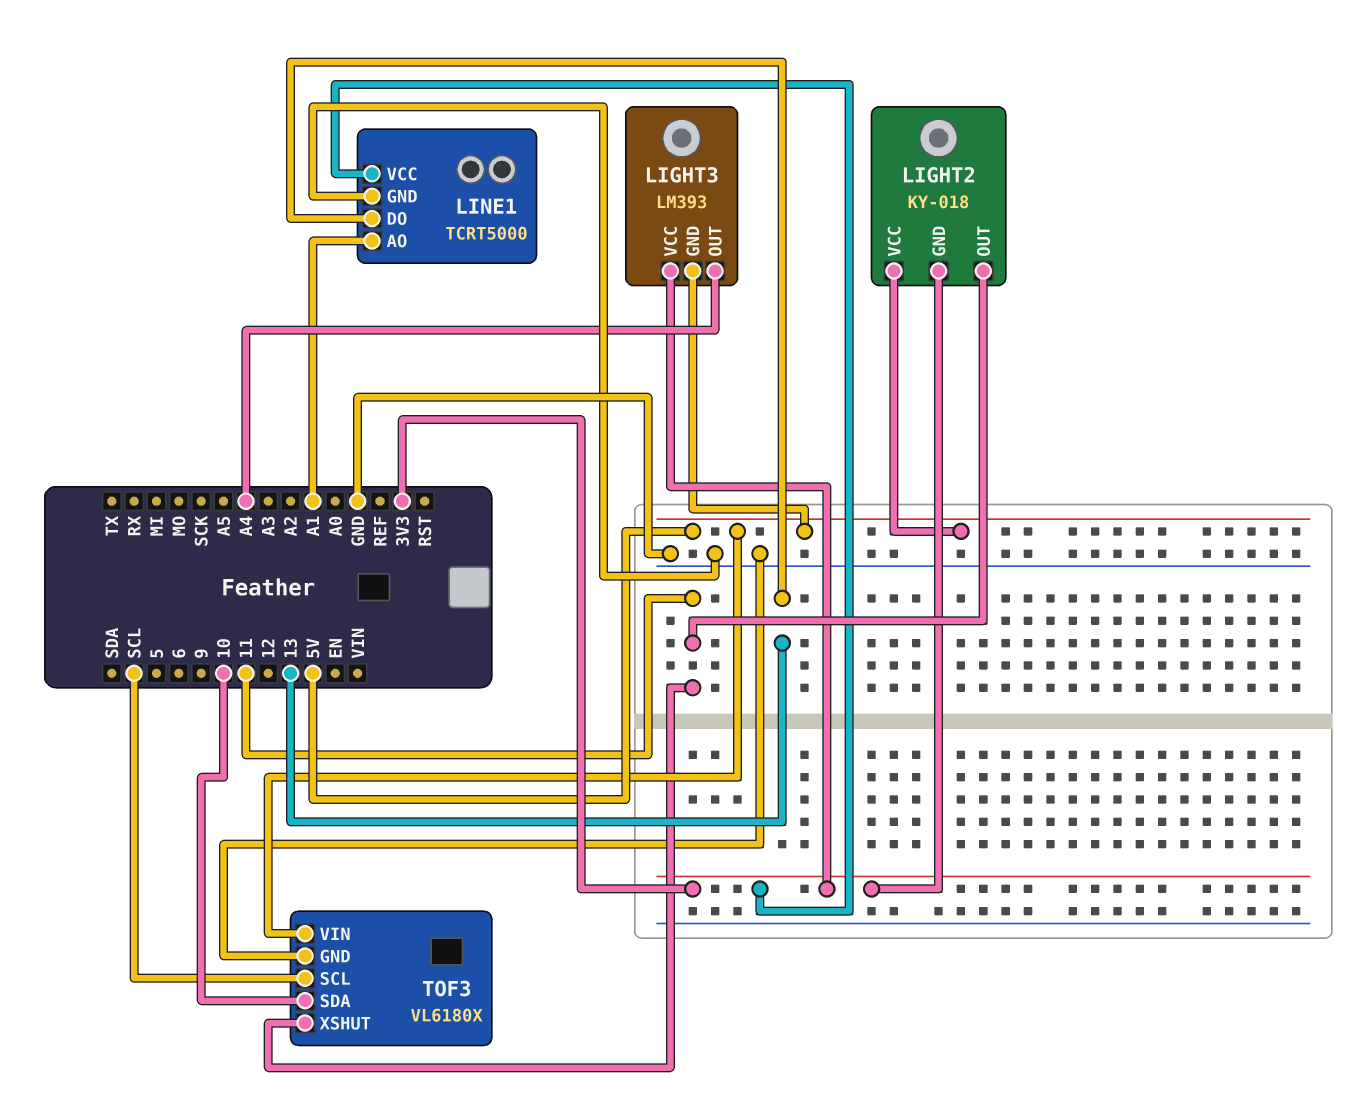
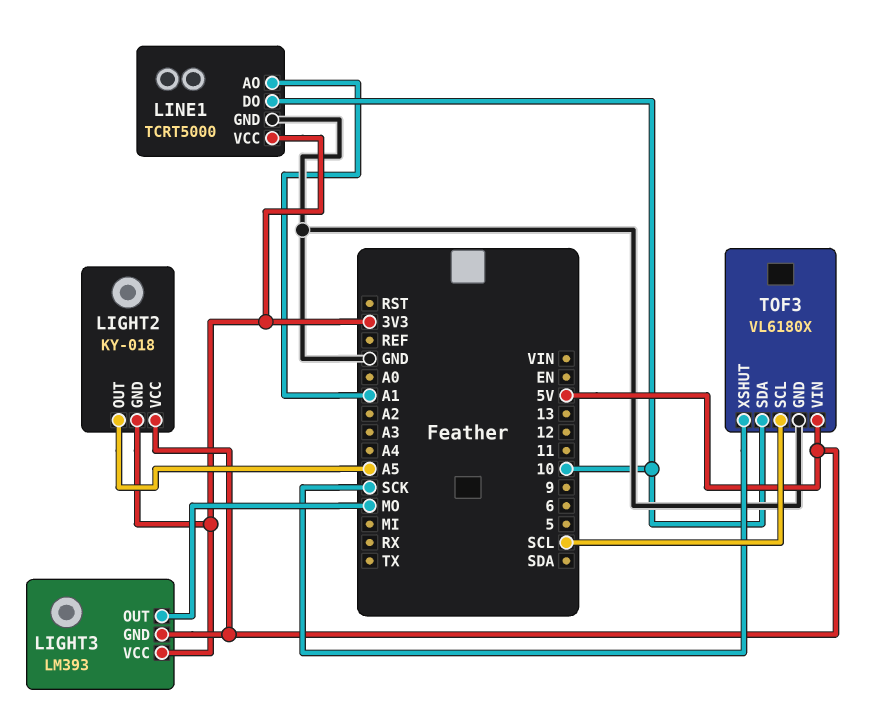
LIGHT2 pin OUT: 11 -> A5
LIGHT3 pin OUT: A4 -> MO
LINE1 pin DO: 13 -> 10
TOF3 pin XSHUT: 11 -> SCK

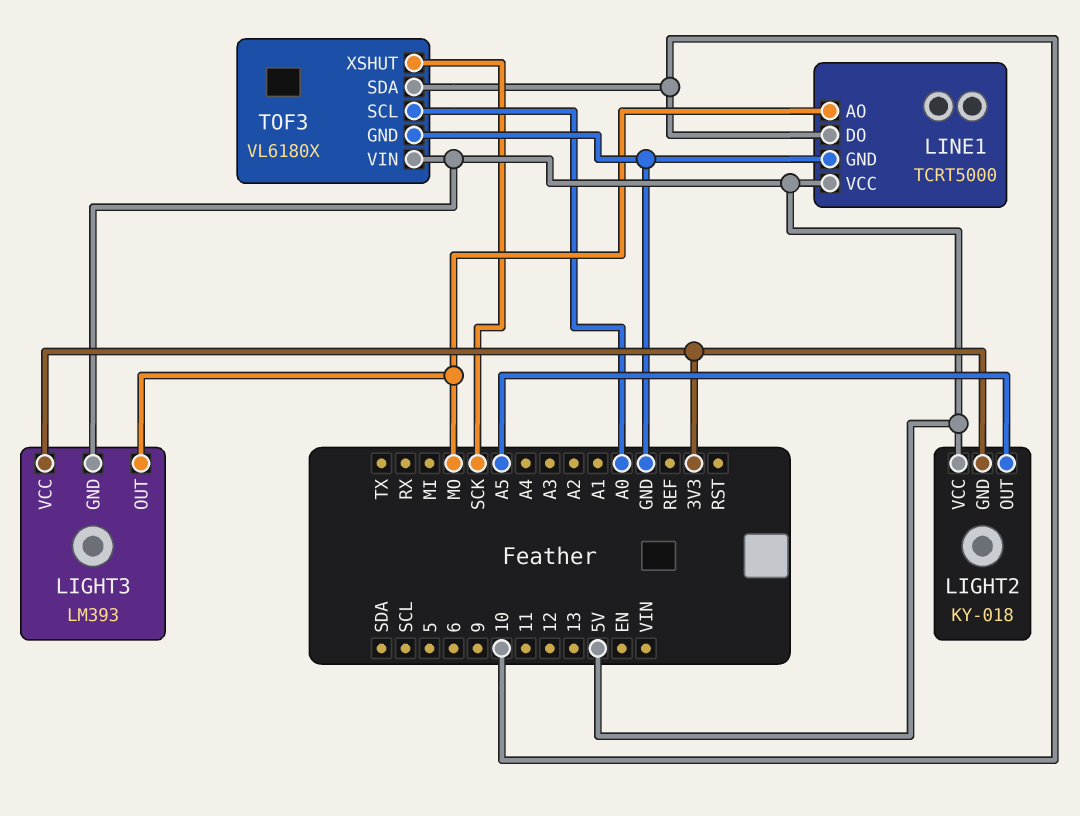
LINE1 pin AO: A1 -> MO
LINE1 pin VCC: 3V3 -> 5V
TOF3 pin SCL: SCL -> A0

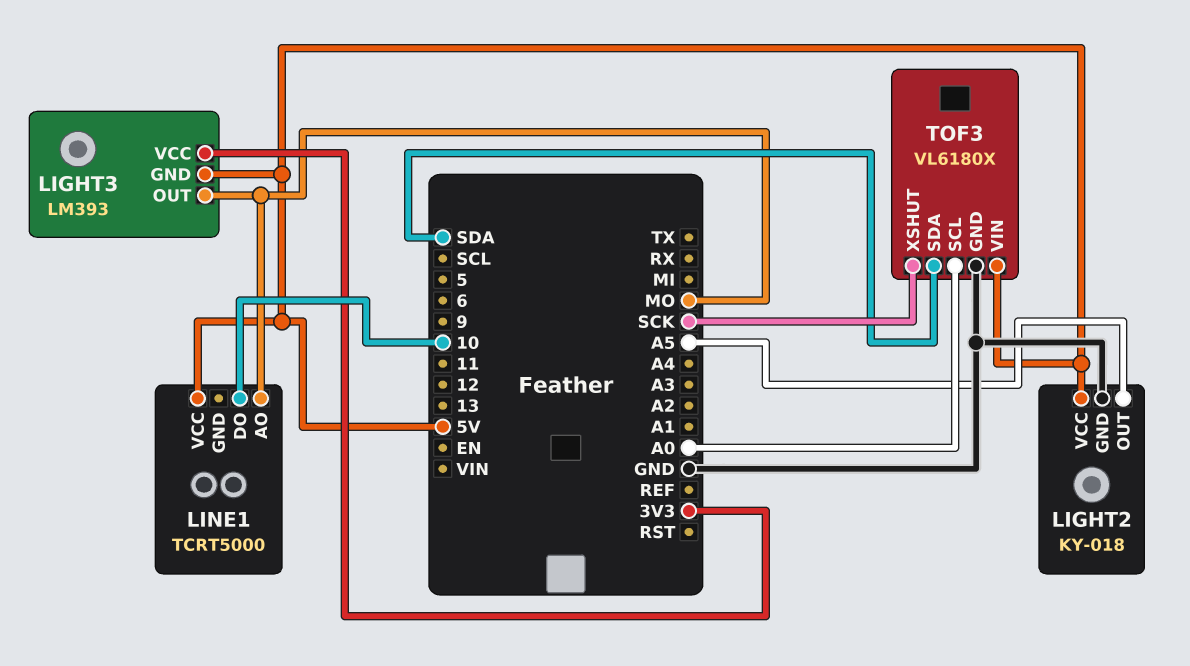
LIGHT2 pin GND: 3V3 -> GND
LINE1 pin GND: GND -> none
TOF3 pin SDA: 10 -> SDA

